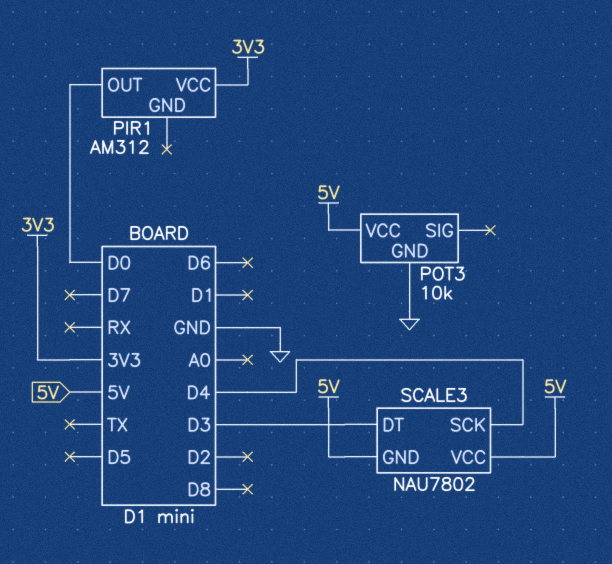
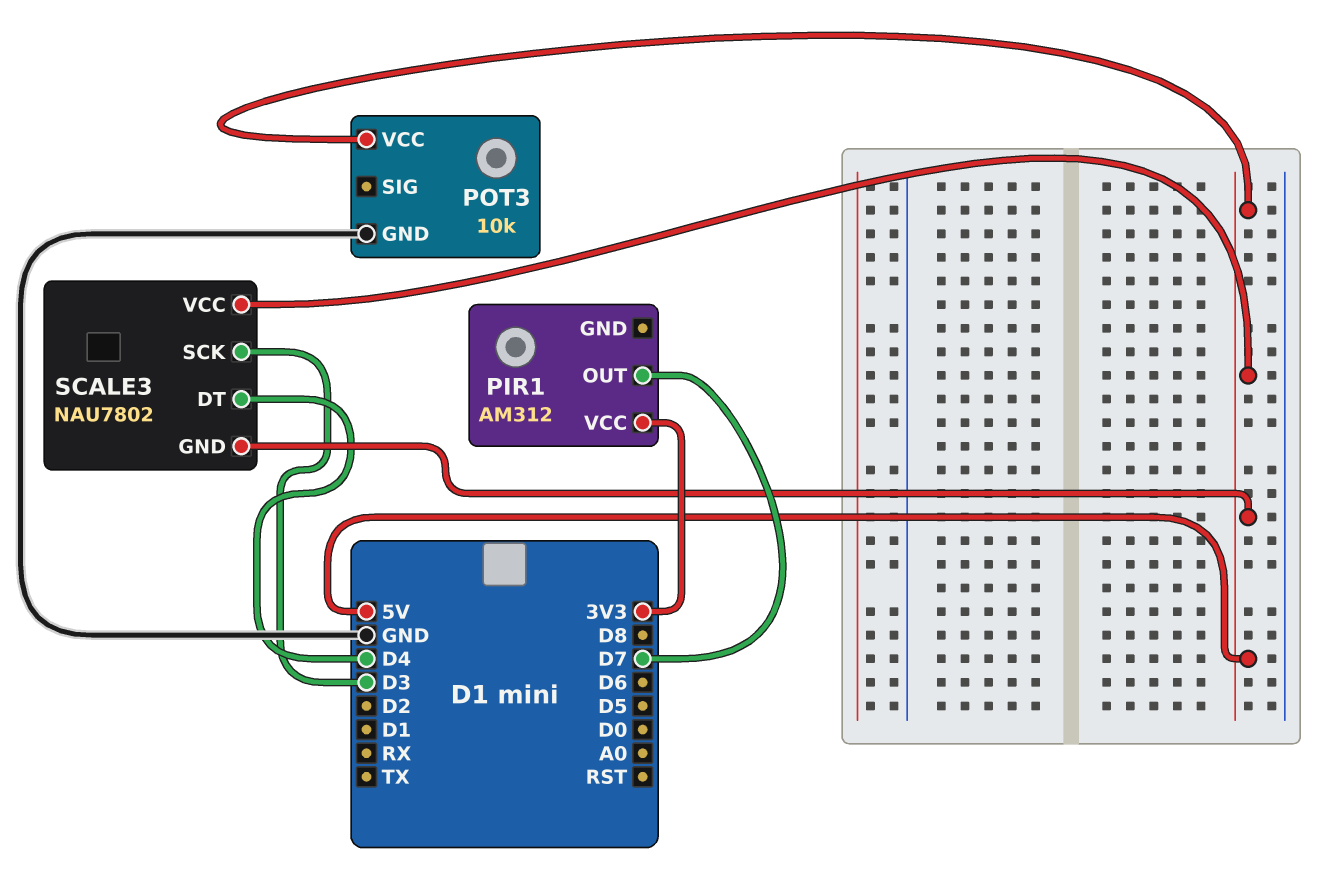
PIR1 pin OUT: D0 -> D7
SCALE3 pin DT: D3 -> D4
SCALE3 pin SCK: D4 -> D3

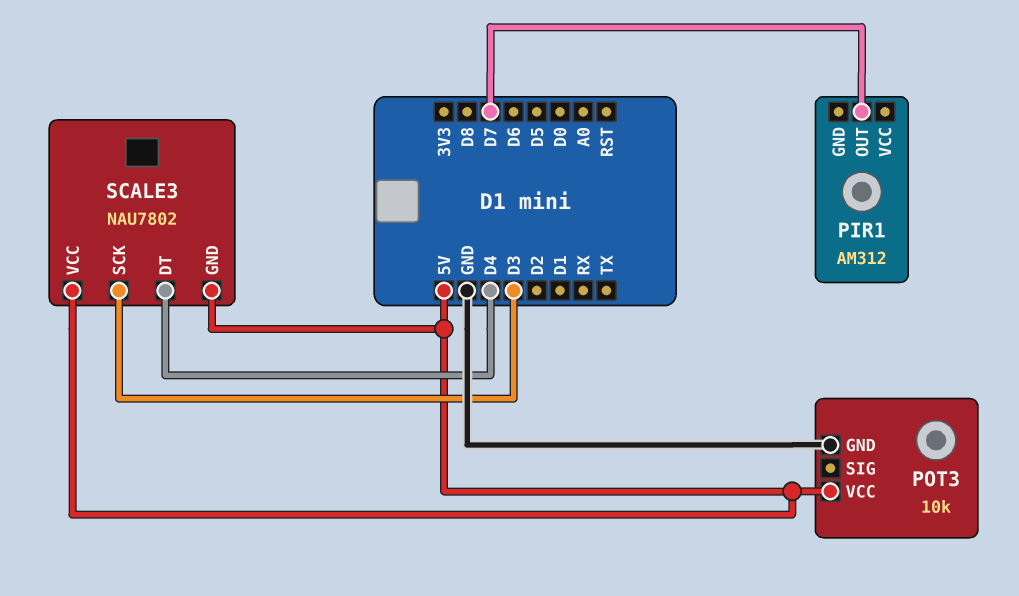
PIR1 pin VCC: 3V3 -> none

